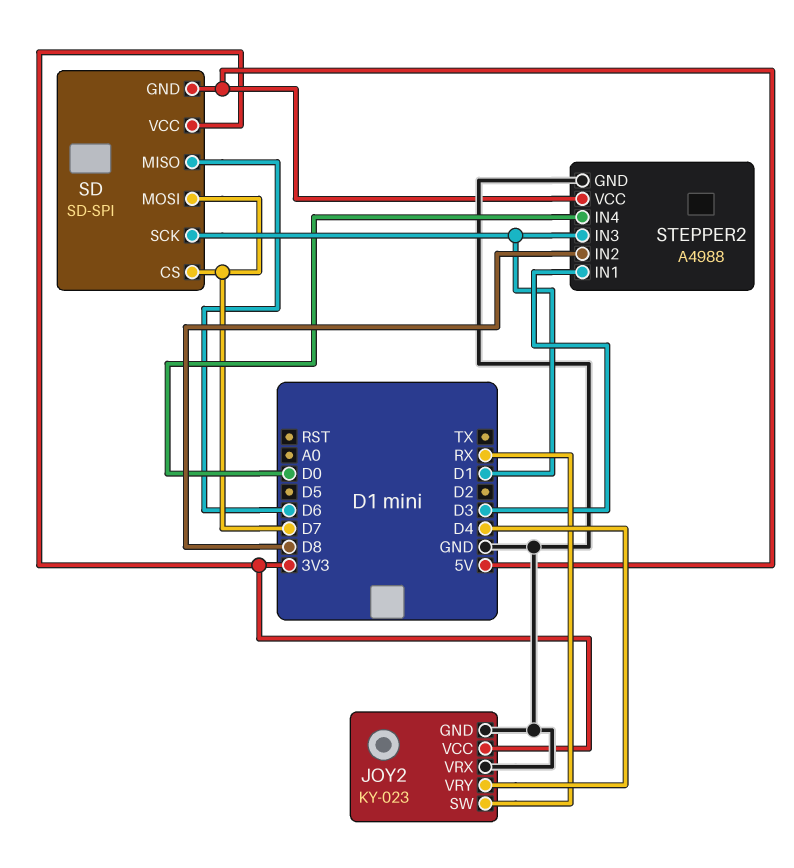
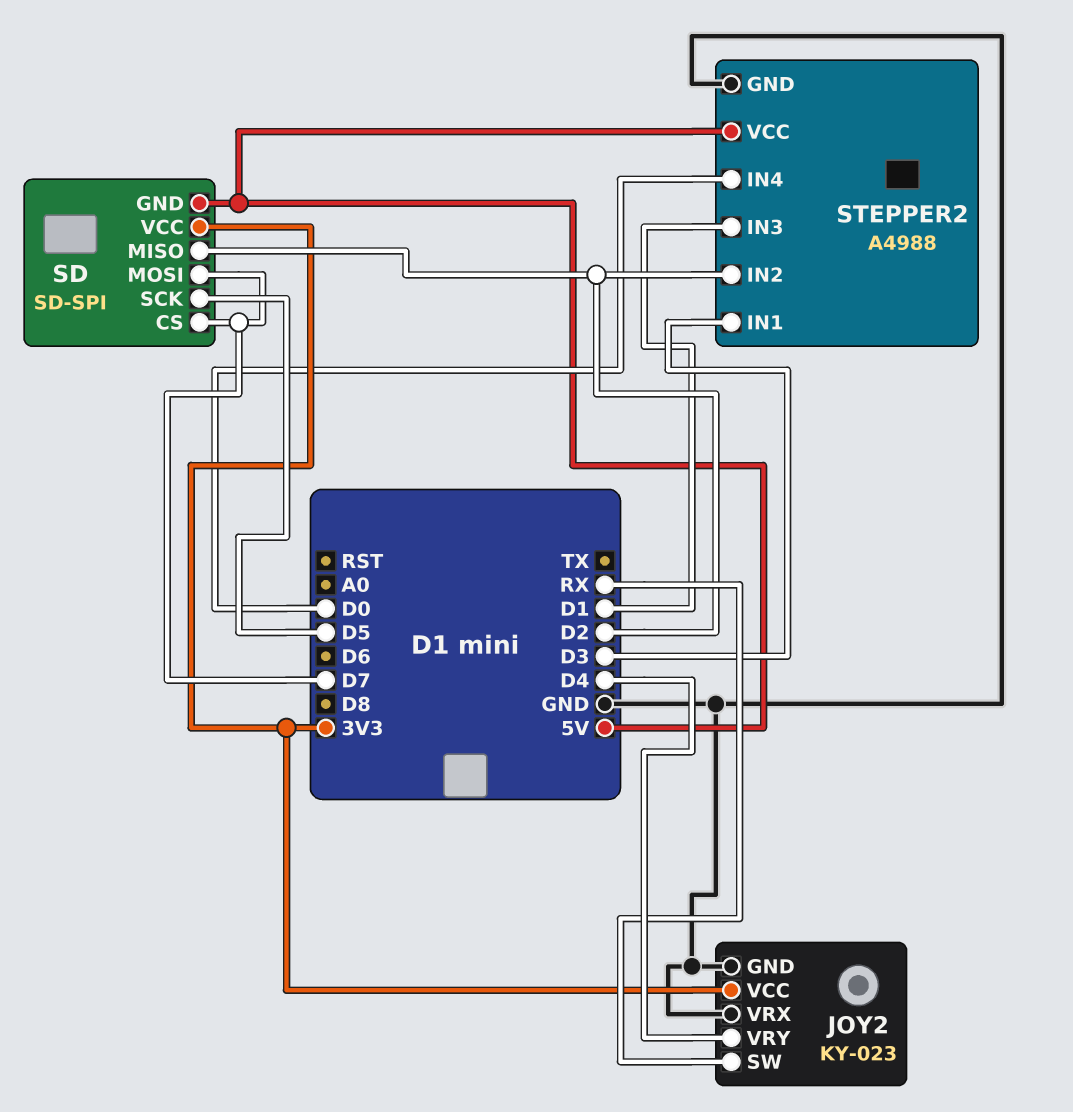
SD pin MISO: D6 -> D2
SD pin SCK: D1 -> D5
STEPPER2 pin IN2: D8 -> D2

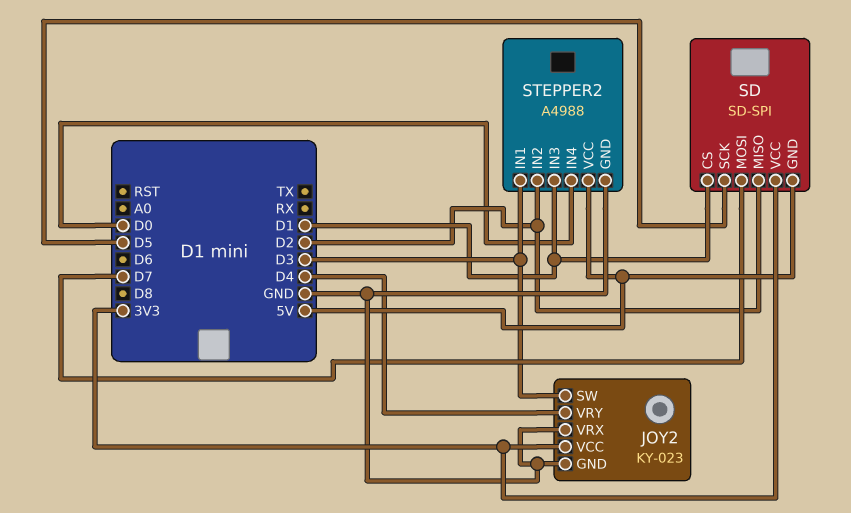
JOY2 pin SW: RX -> D3
SD pin CS: D7 -> D1

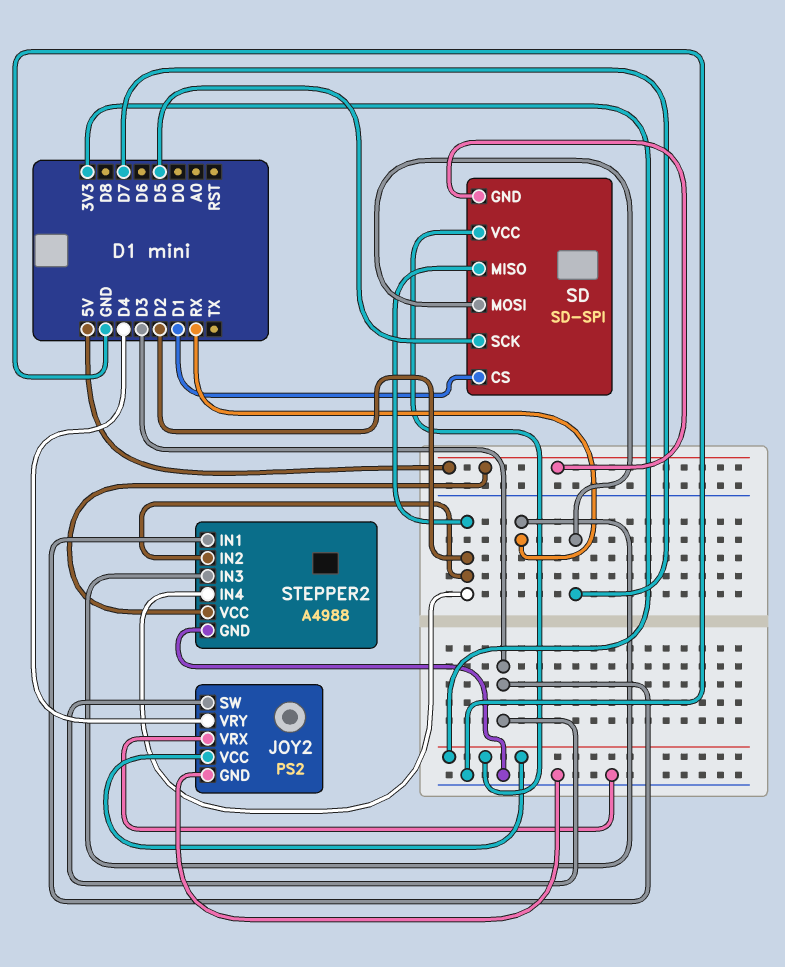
JOY2: KY-023 -> PS2
STEPPER2 pin IN3: D1 -> RX
STEPPER2 pin IN4: D0 -> D2

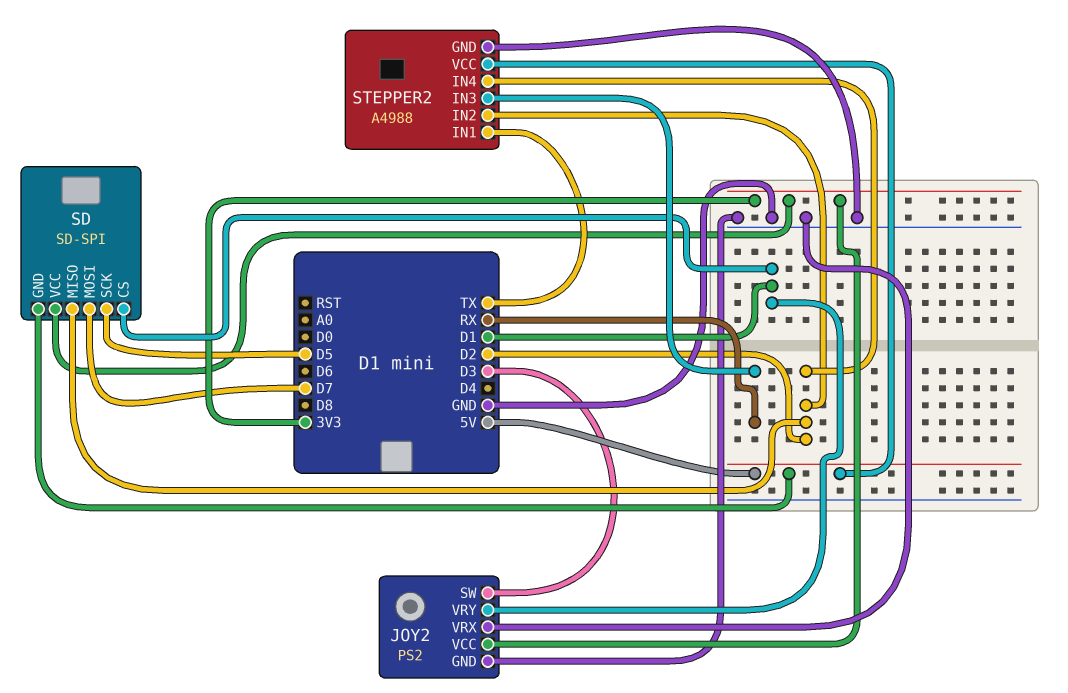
JOY2 pin VRY: D4 -> D1
STEPPER2 pin IN1: D3 -> TX

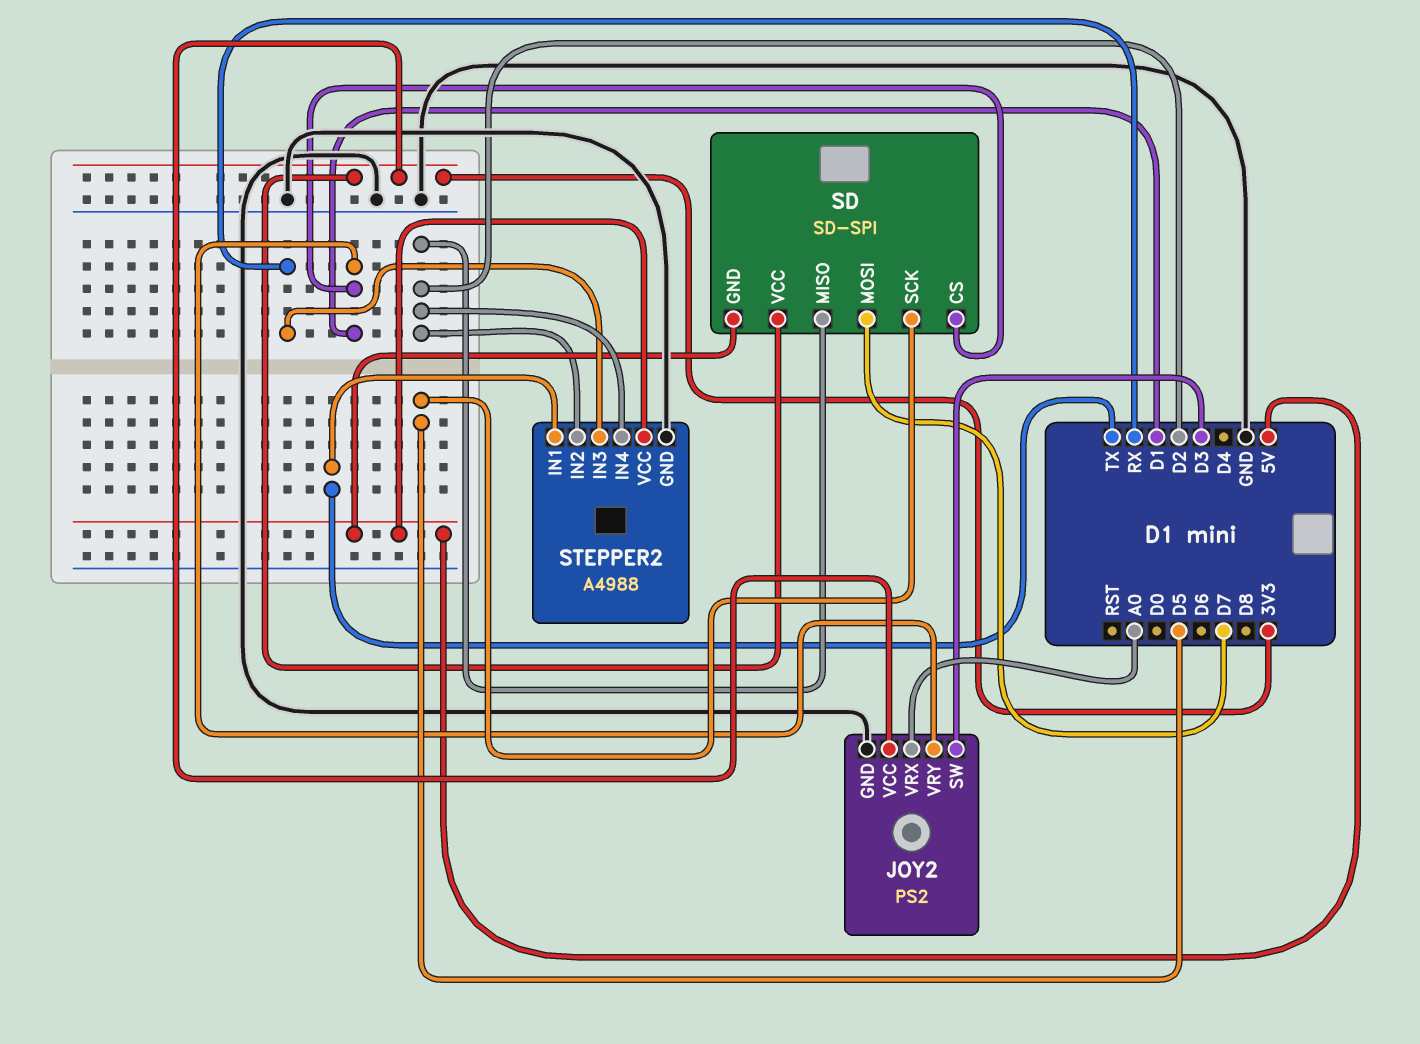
JOY2 pin VRX: GND -> A0

